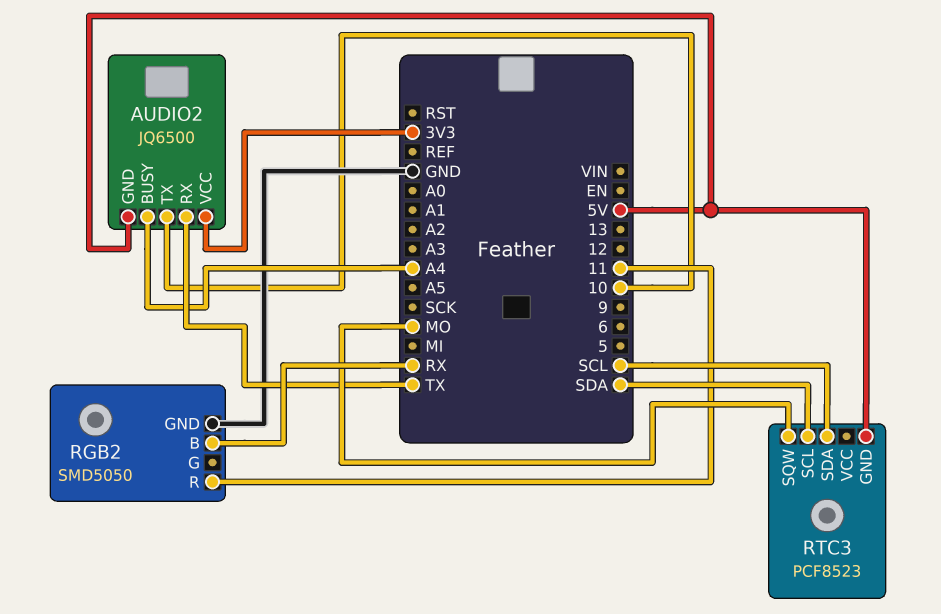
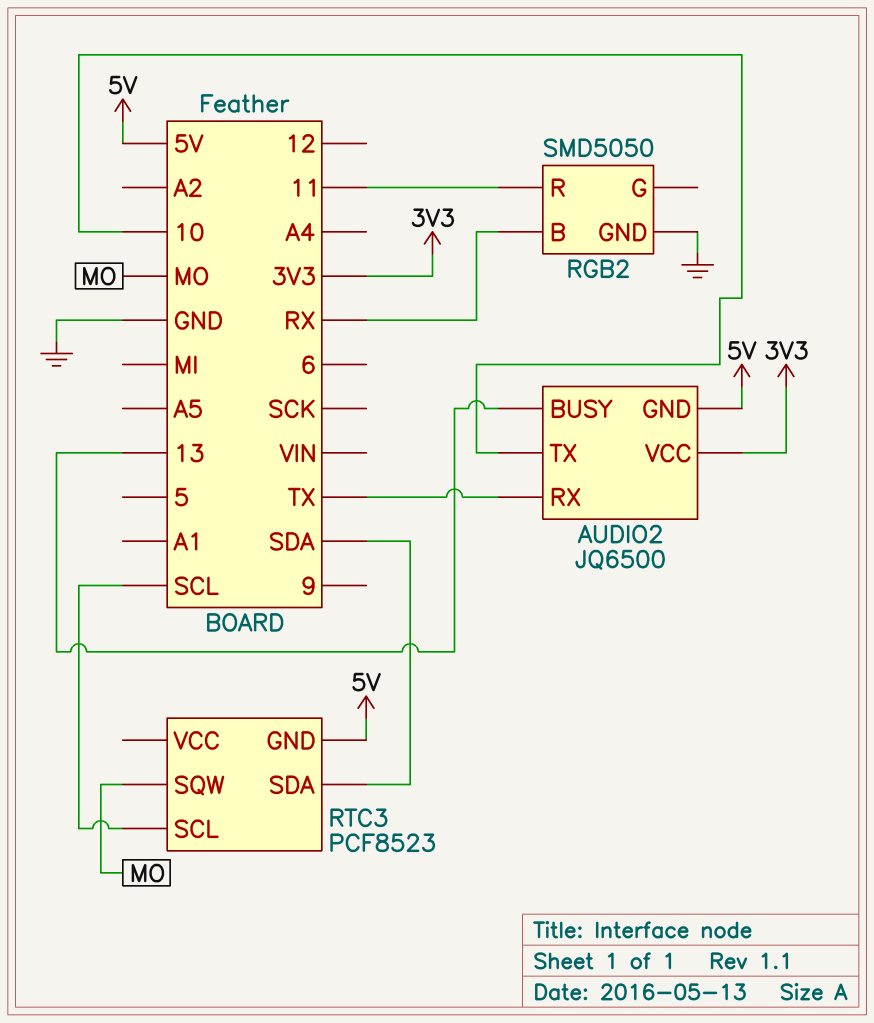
AUDIO2 pin BUSY: A4 -> 13
RTC3 pin SCL: SDA -> SCL
RTC3 pin SDA: SCL -> SDA

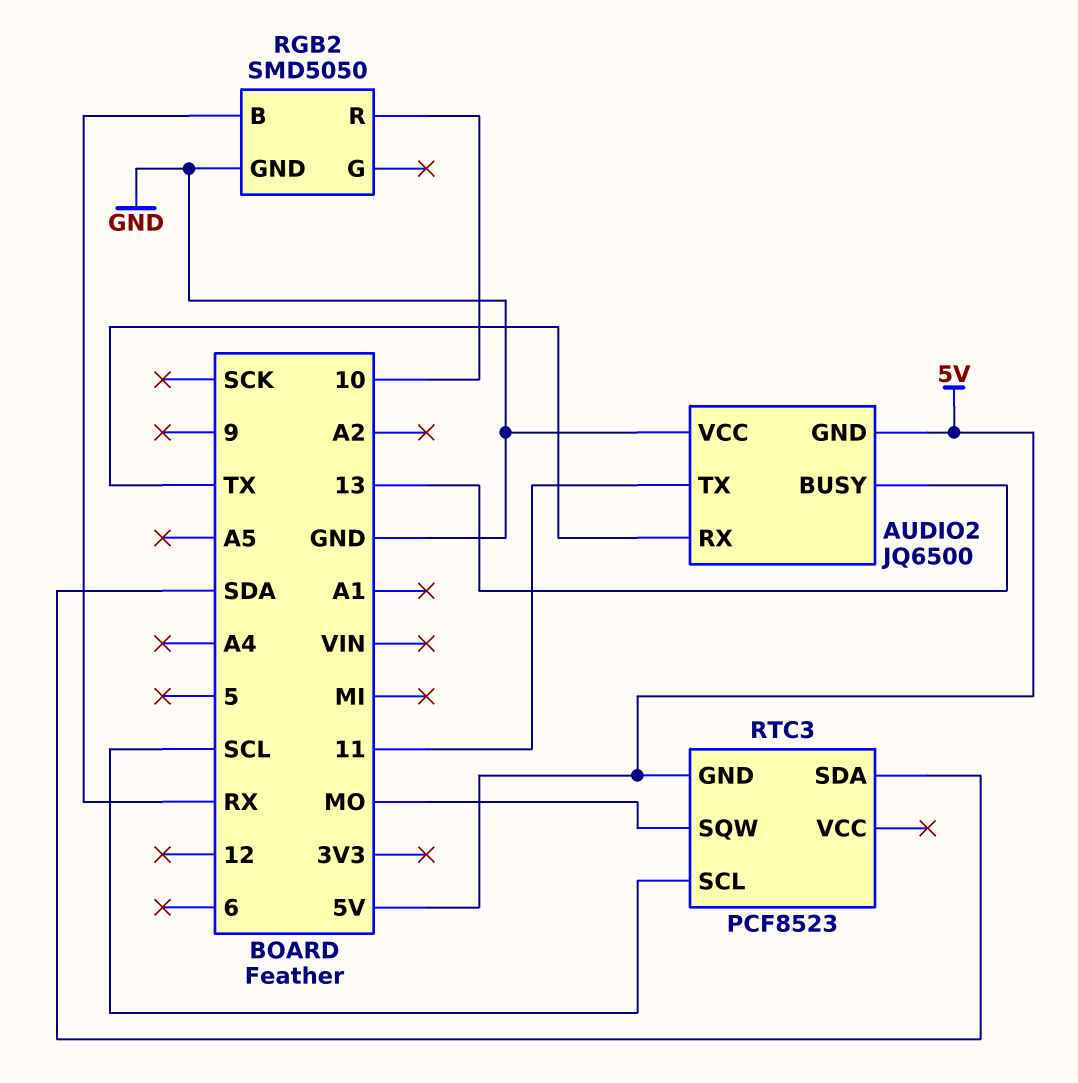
AUDIO2 pin TX: 10 -> 11
AUDIO2 pin VCC: 3V3 -> GND
RGB2 pin R: 11 -> 10

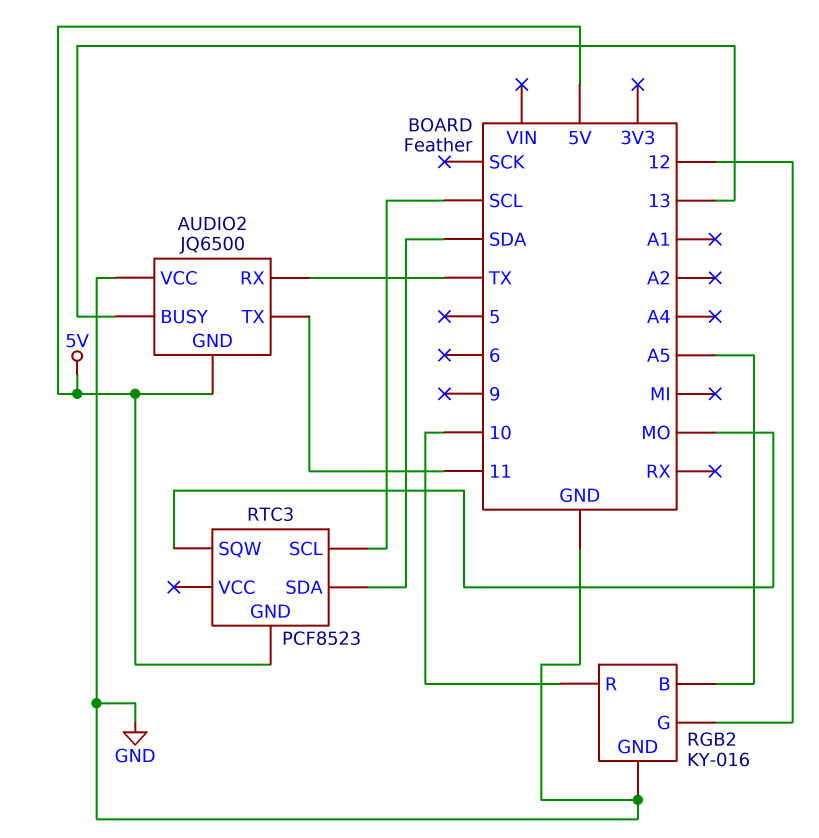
RGB2: SMD5050 -> KY-016
RGB2 pin B: RX -> A5
RGB2 pin G: none -> 12

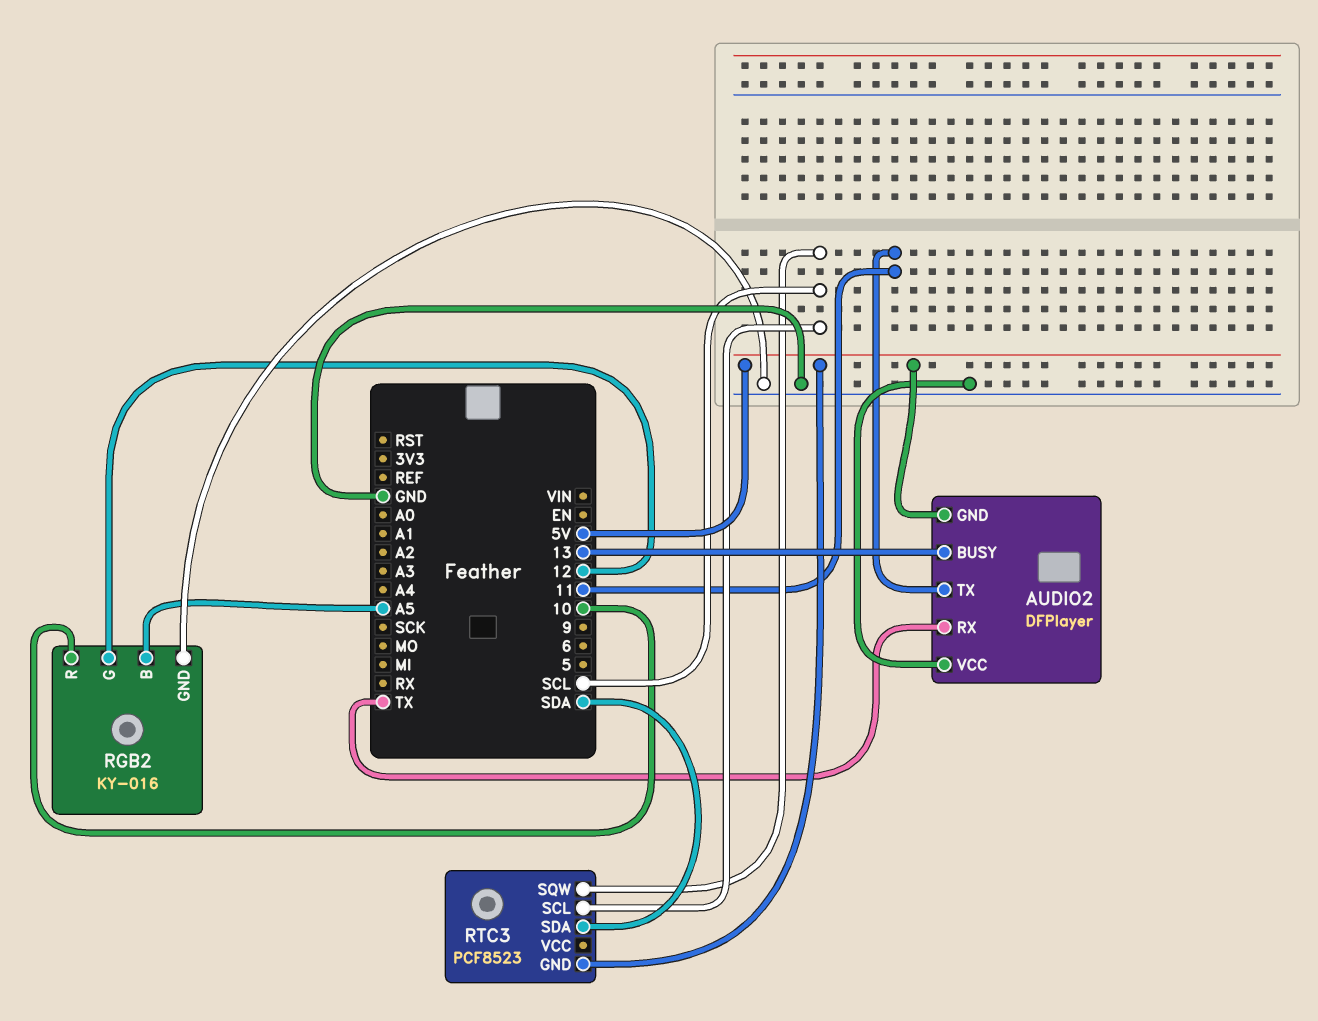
AUDIO2: JQ6500 -> DFPlayer
RTC3 pin SQW: MO -> SCL

